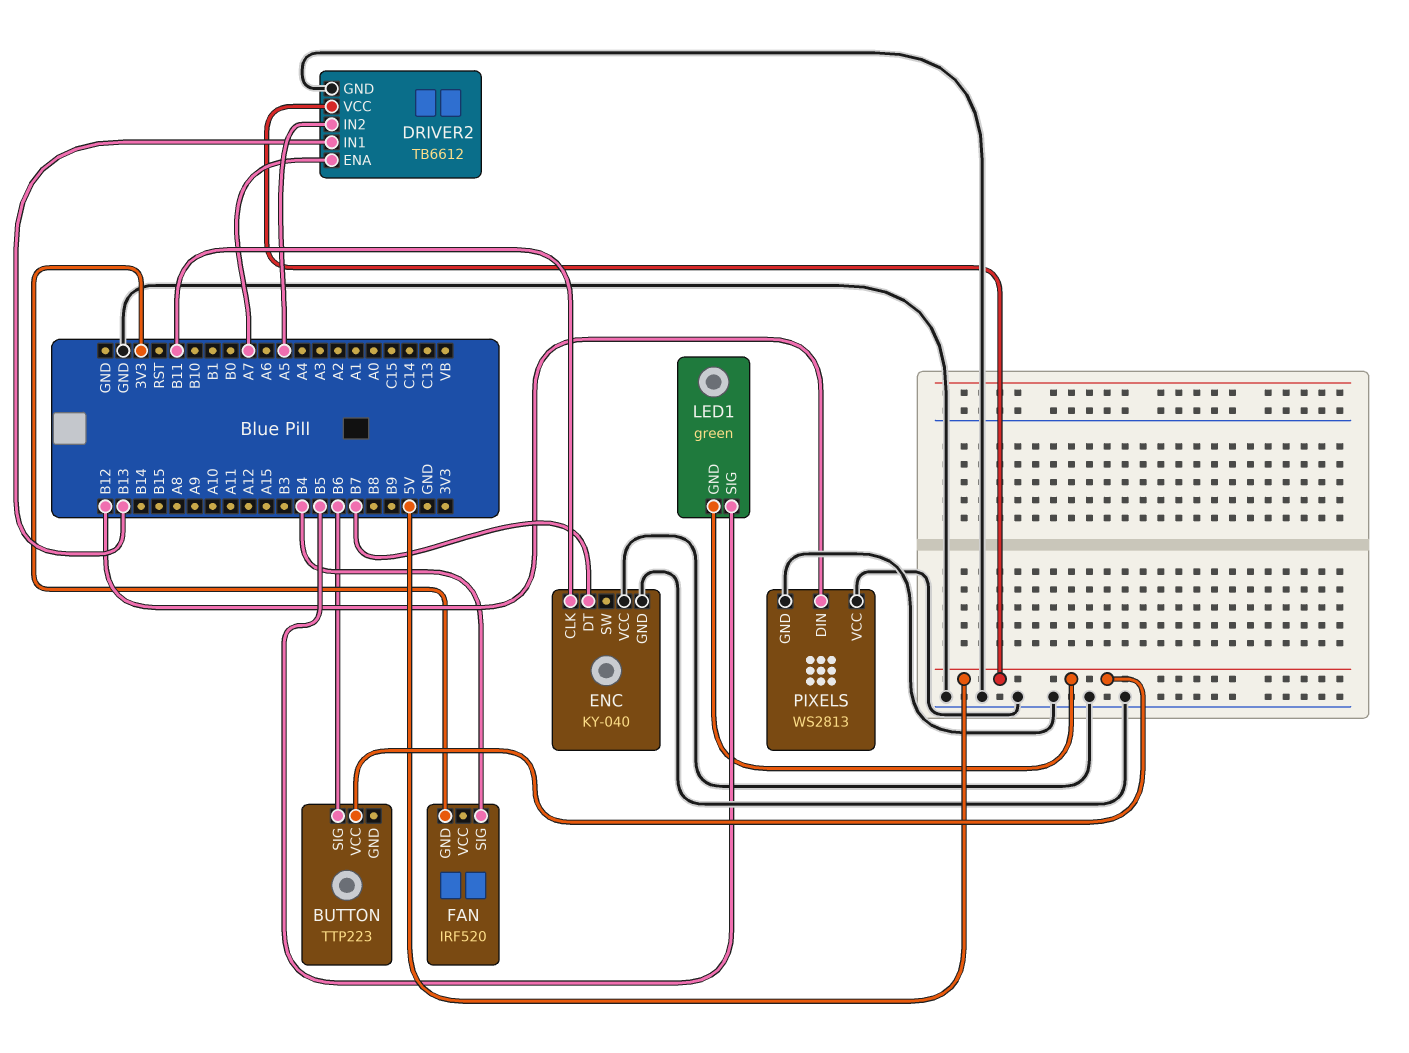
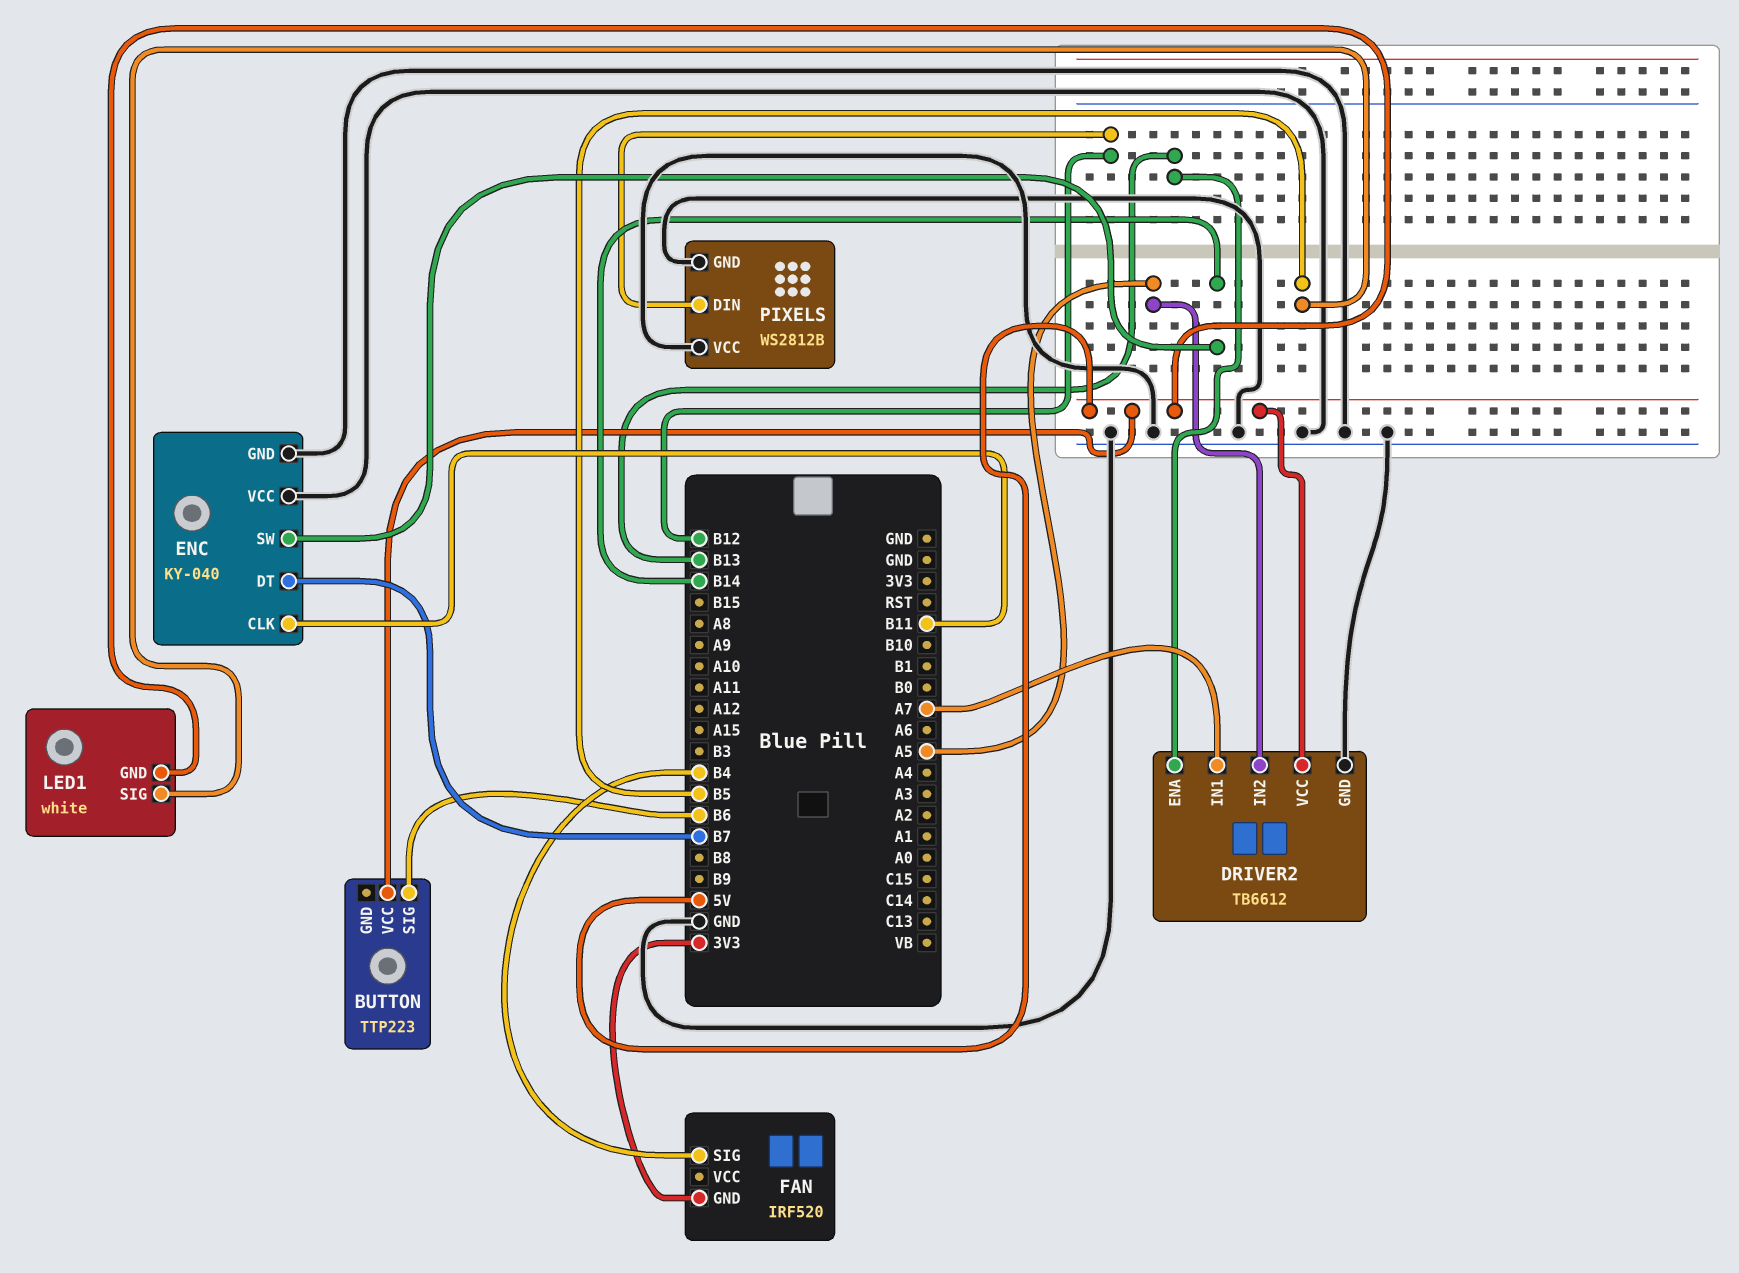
DRIVER2 pin ENA: A7 -> B13
DRIVER2 pin IN1: B13 -> A7
ENC pin SW: none -> B14
LED1: green -> white
PIXELS: WS2813 -> WS2812B

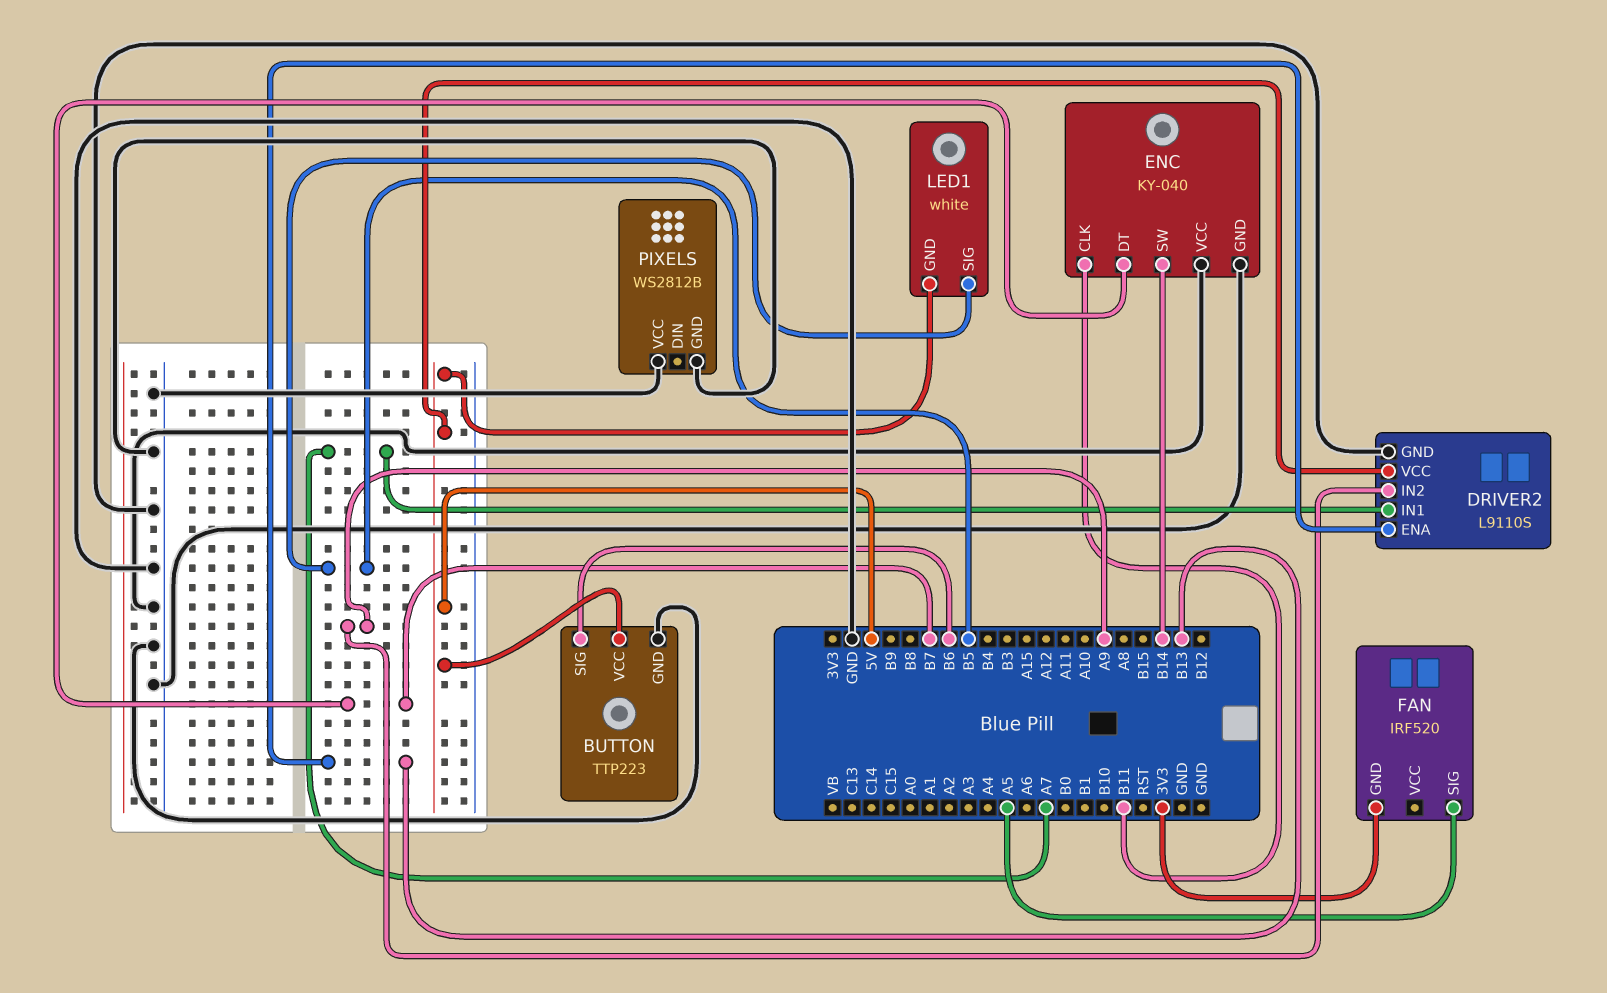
BUTTON pin GND: none -> GND
DRIVER2: TB6612 -> L9110S
DRIVER2 pin IN2: A5 -> A9
FAN pin SIG: B4 -> A5
PIXELS pin DIN: B12 -> none

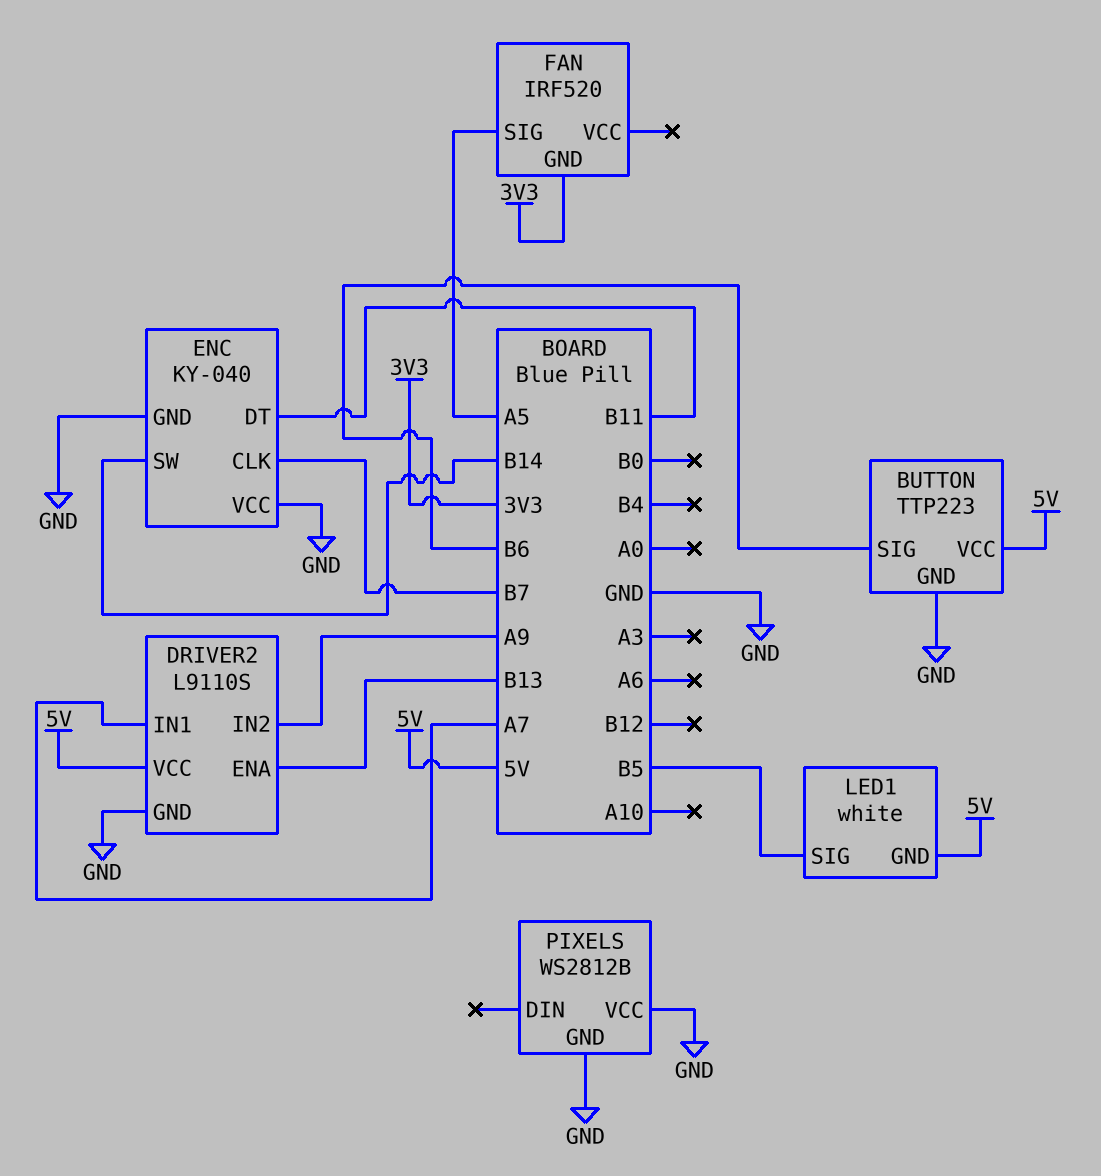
ENC pin CLK: B11 -> B7
ENC pin DT: B7 -> B11

